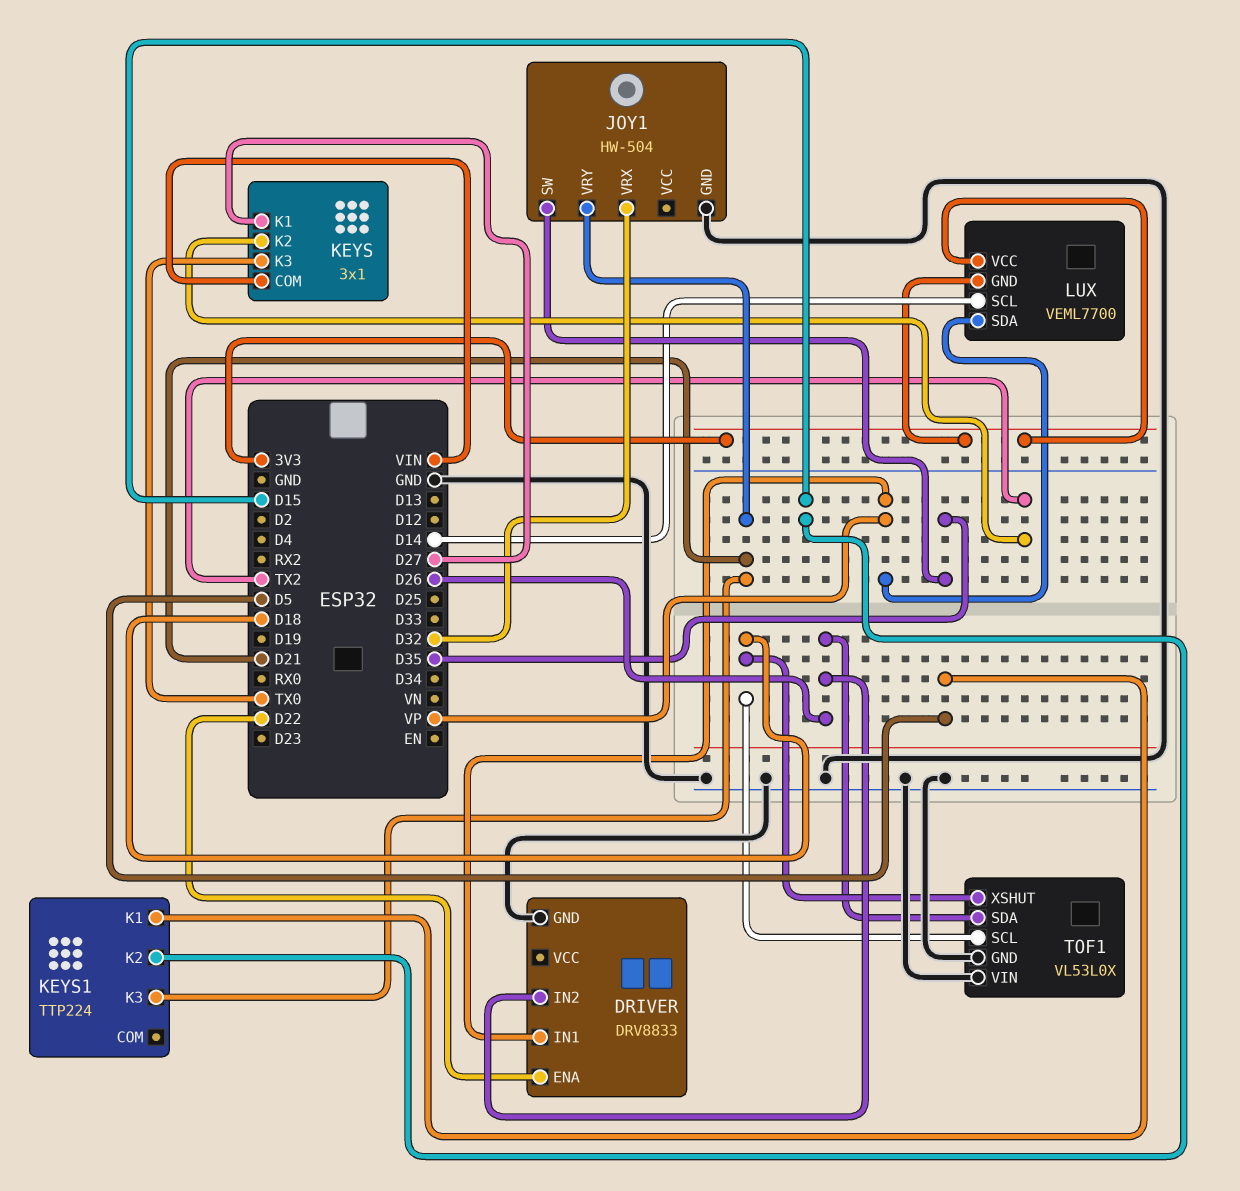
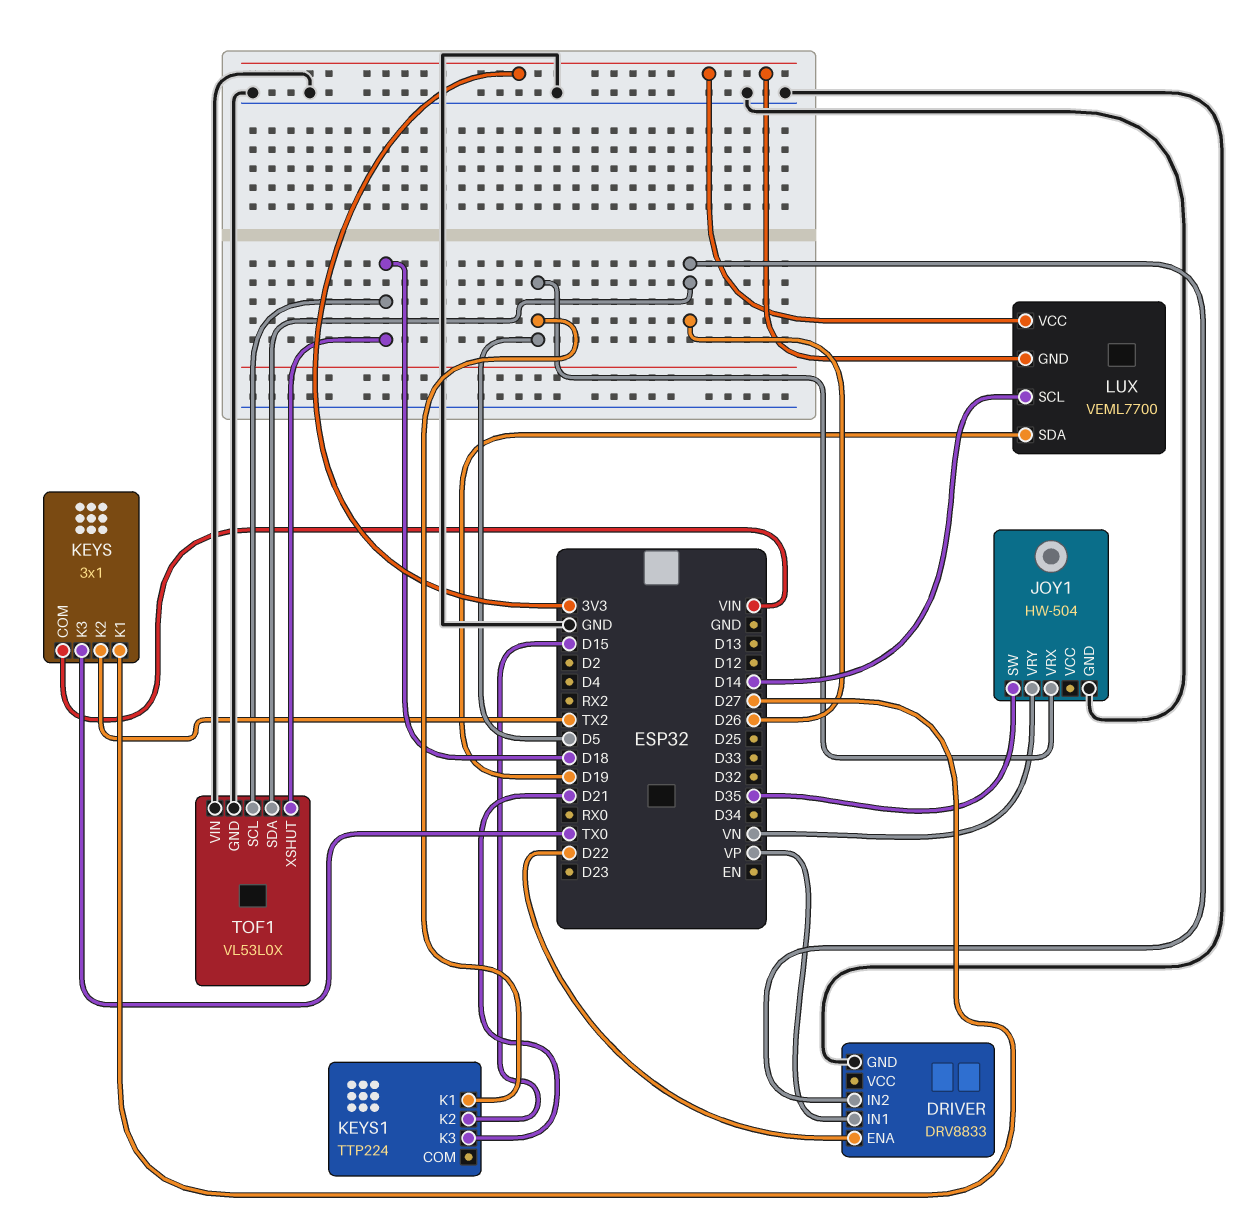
JOY1 pin VRX: D32 -> D5
JOY1 pin VRY: D21 -> VN
LUX pin SDA: VP -> D19

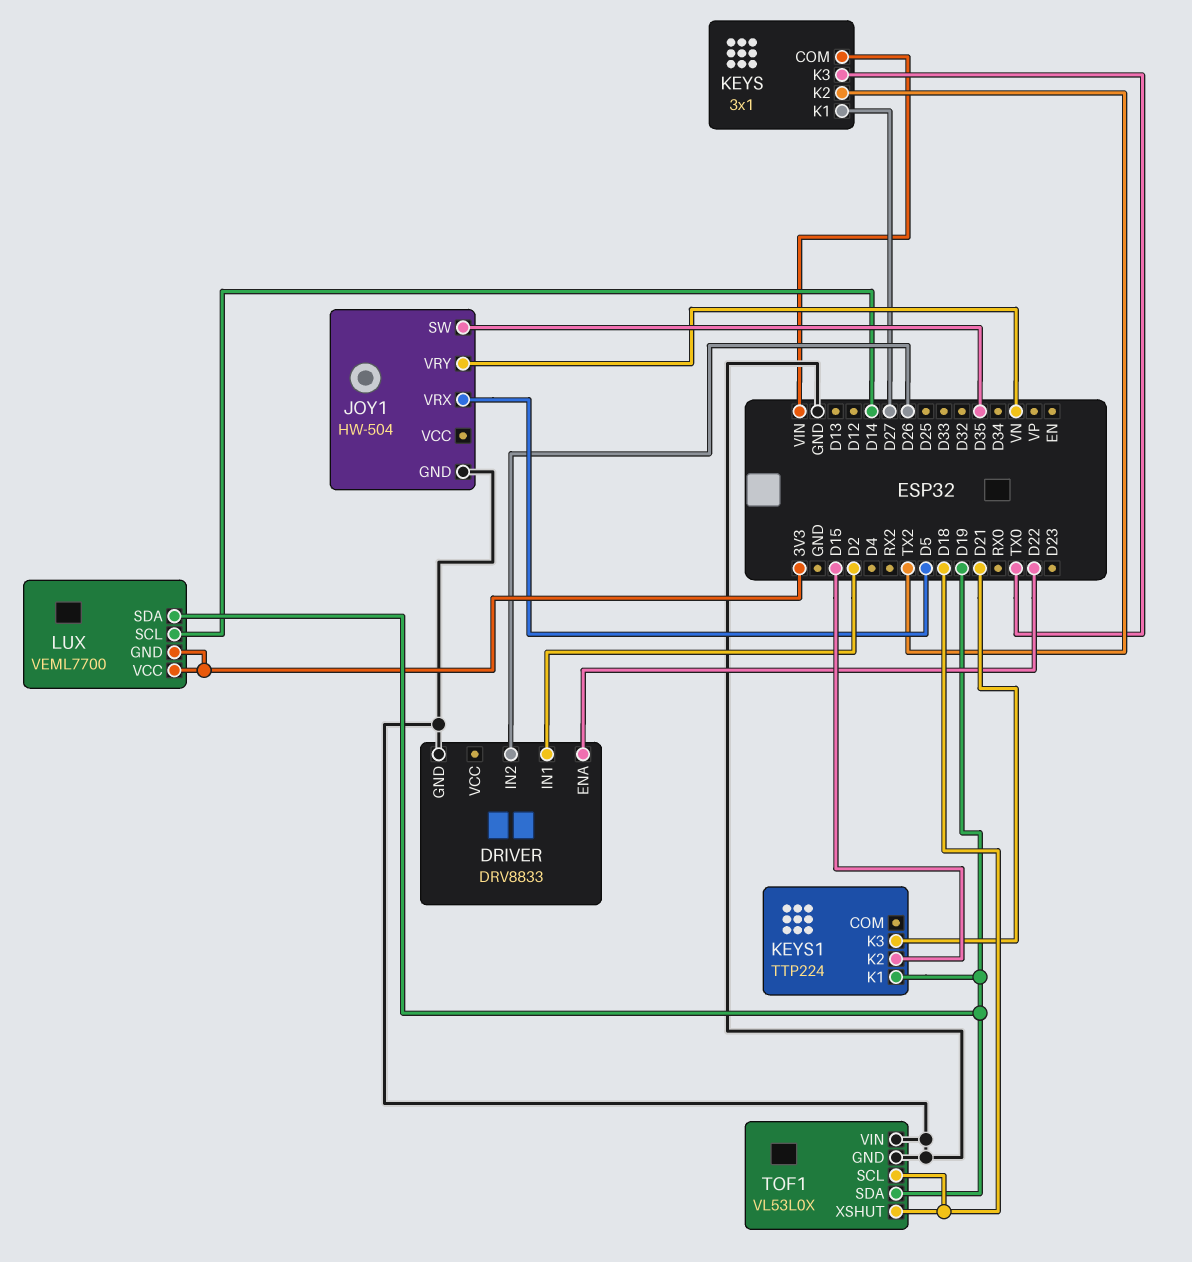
DRIVER pin IN1: VP -> D2
KEYS1 pin K1: D5 -> D19
TOF1 pin SDA: D26 -> D19

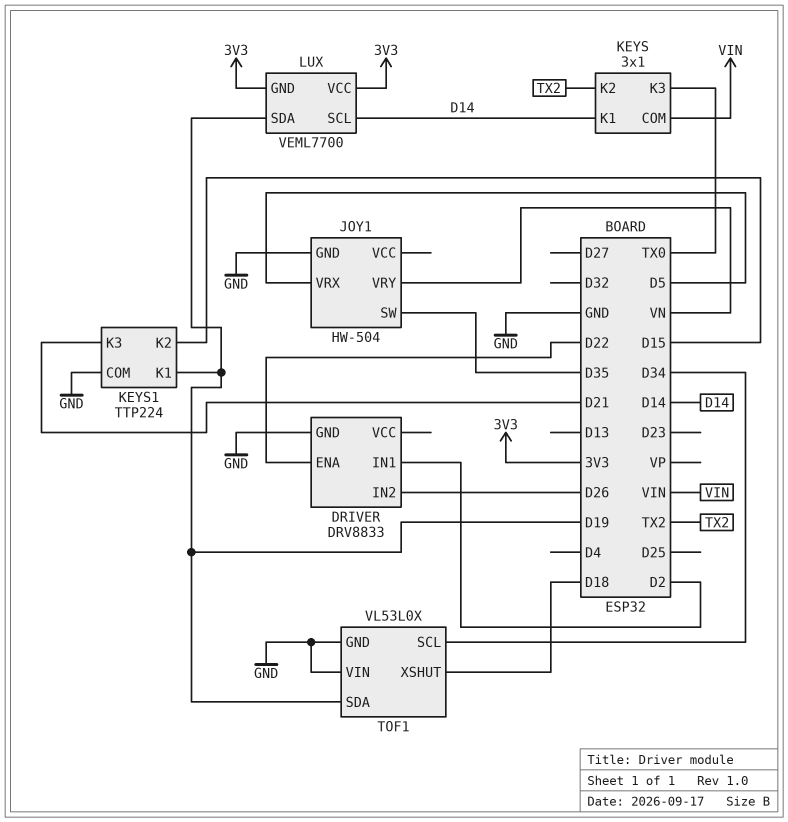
KEYS pin K1: D27 -> D14
KEYS1 pin COM: none -> GND
TOF1 pin SCL: D18 -> D34

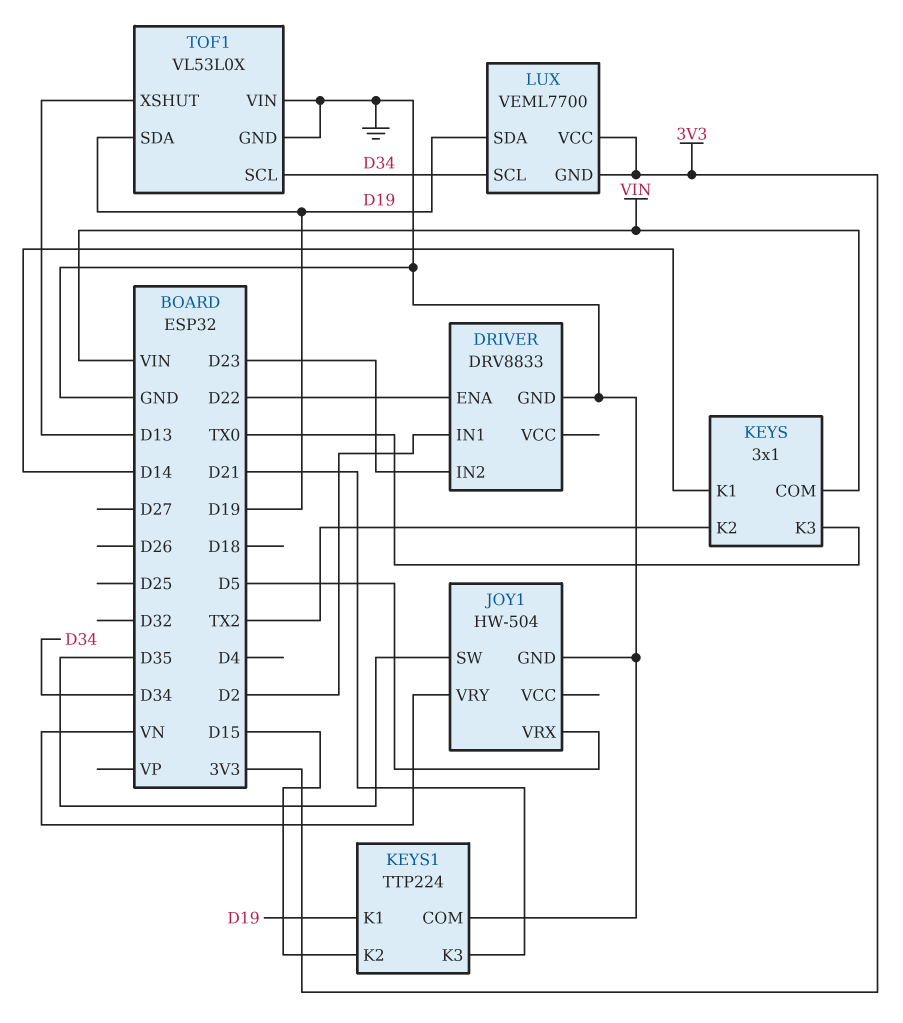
DRIVER pin IN2: D26 -> D23
LUX pin SCL: D14 -> D34
TOF1 pin XSHUT: D18 -> D13

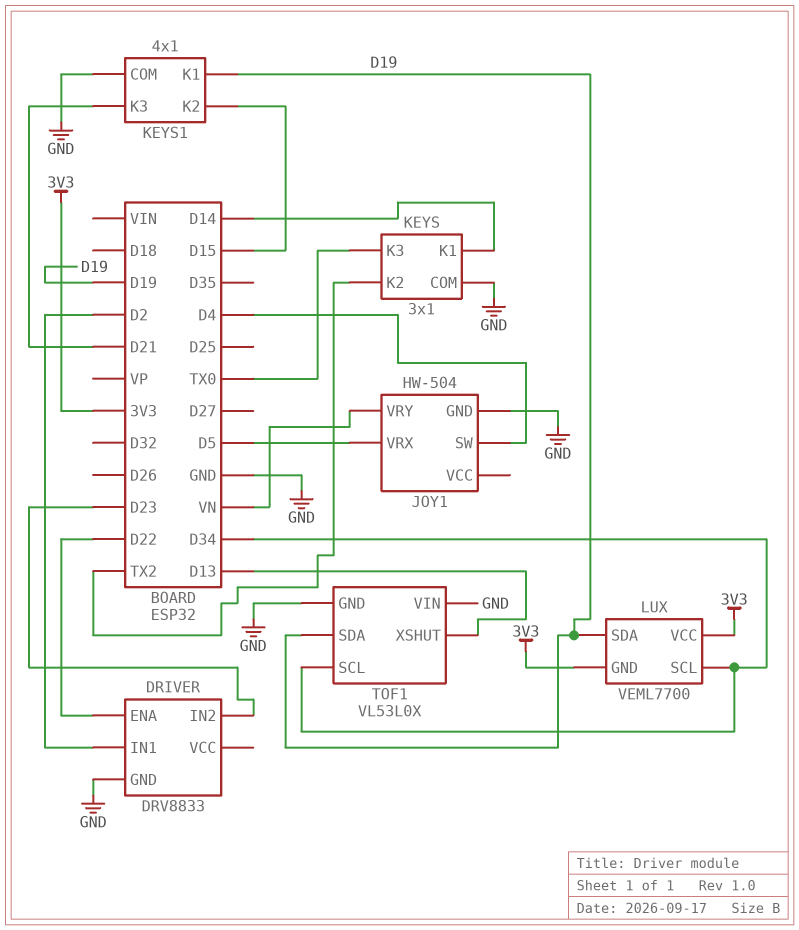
JOY1 pin SW: D35 -> D4
KEYS pin COM: VIN -> GND
KEYS1: TTP224 -> 4x1

